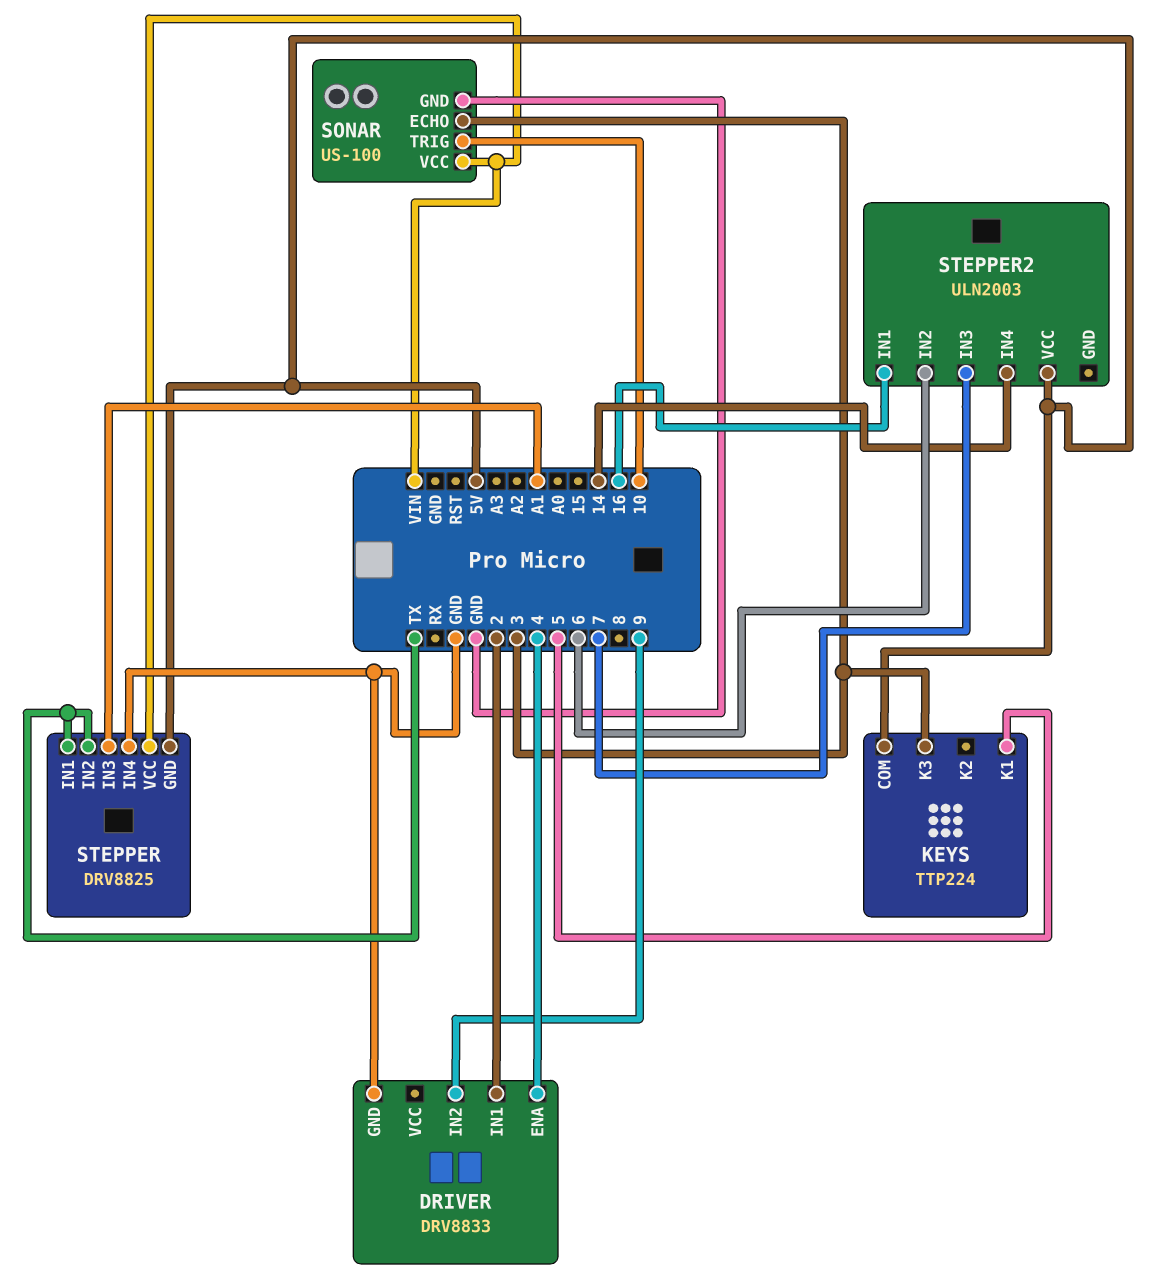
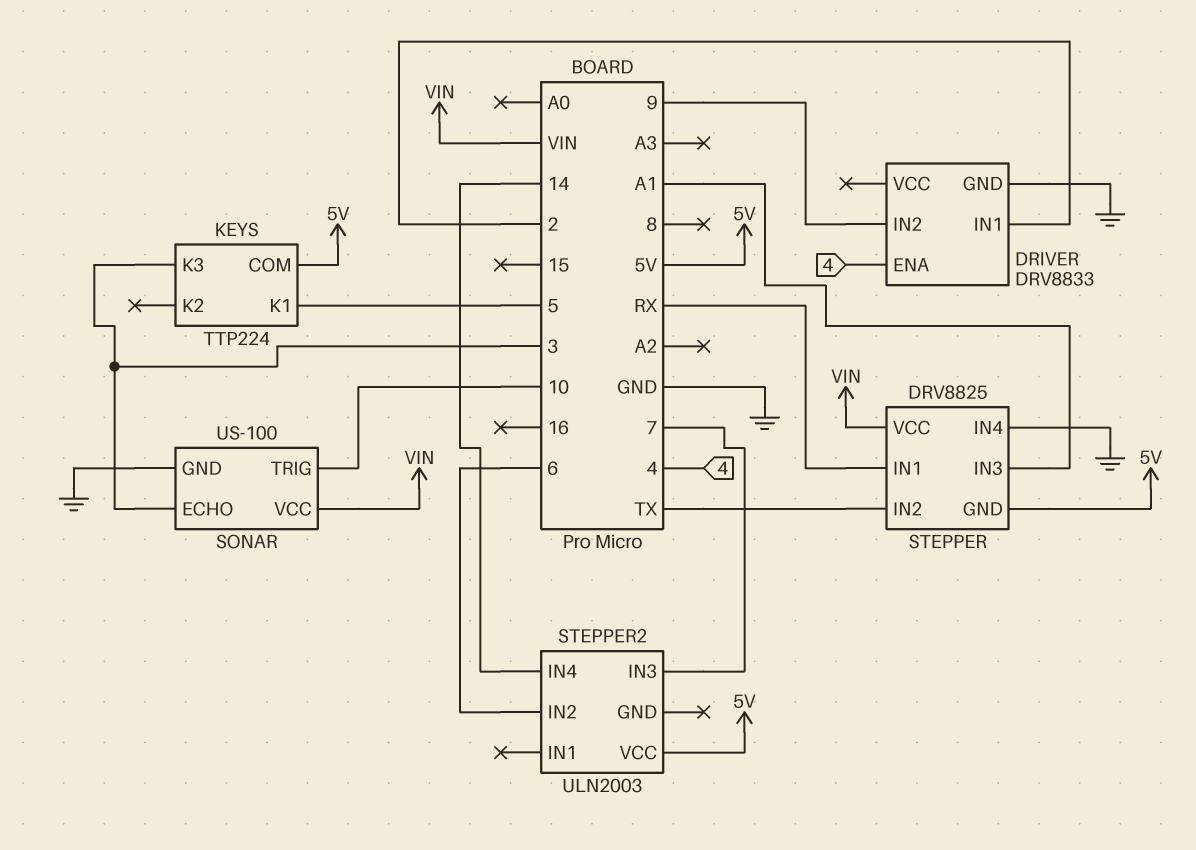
STEPPER pin IN1: TX -> RX
STEPPER2 pin IN1: 16 -> none

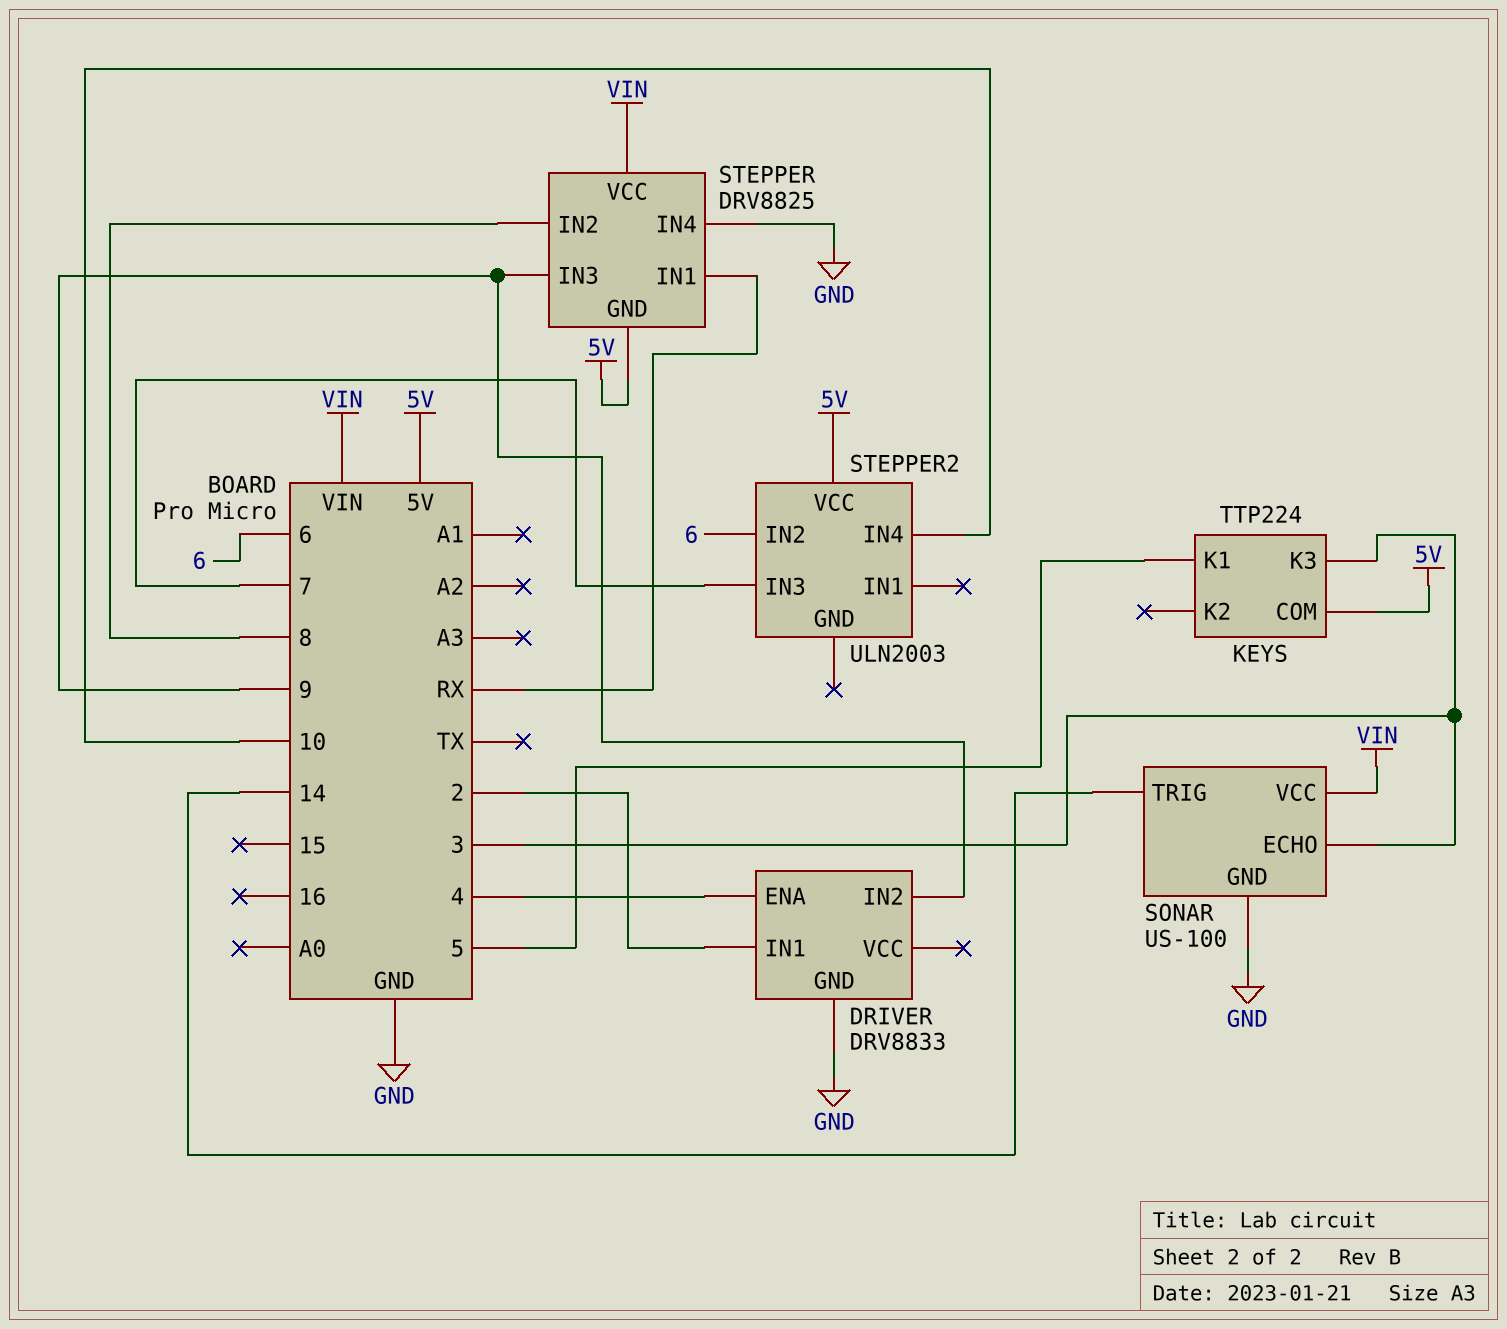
SONAR pin TRIG: 10 -> 14
STEPPER pin IN2: TX -> 8
STEPPER pin IN3: A1 -> 9
STEPPER2 pin IN4: 14 -> 10

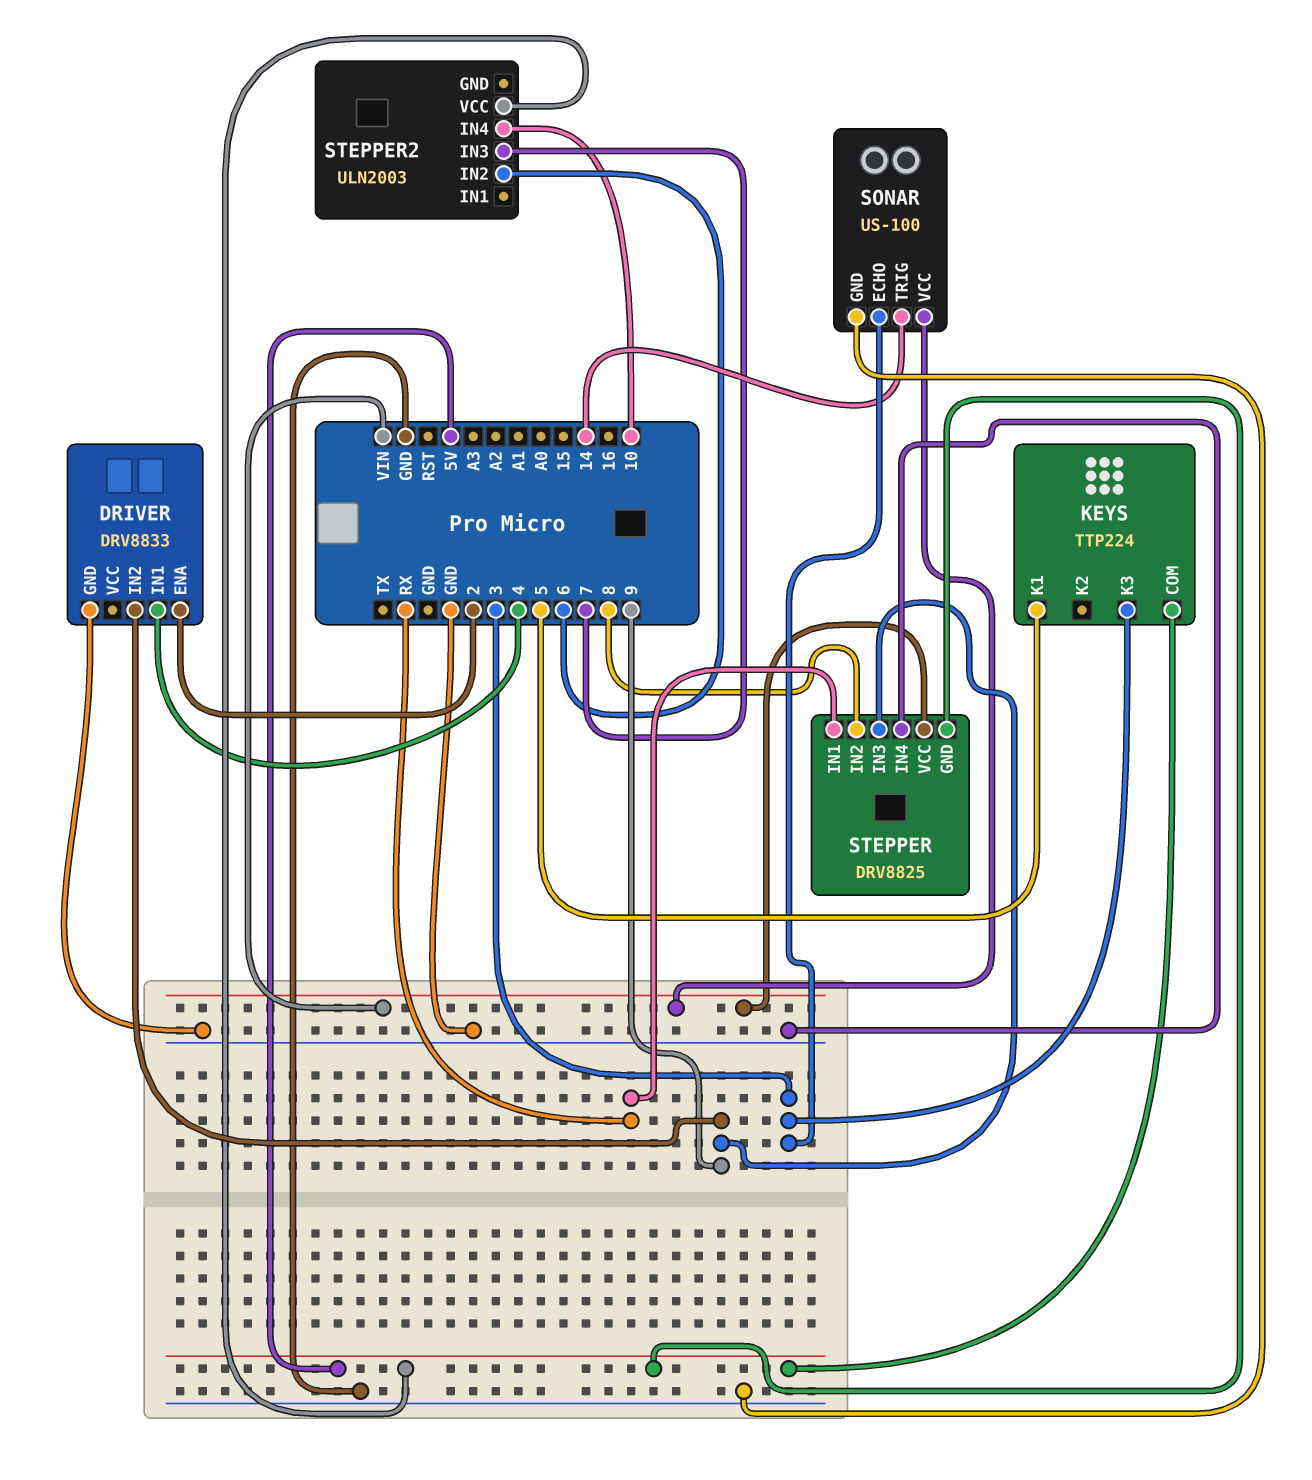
DRIVER pin ENA: 4 -> 2
DRIVER pin IN1: 2 -> 4

